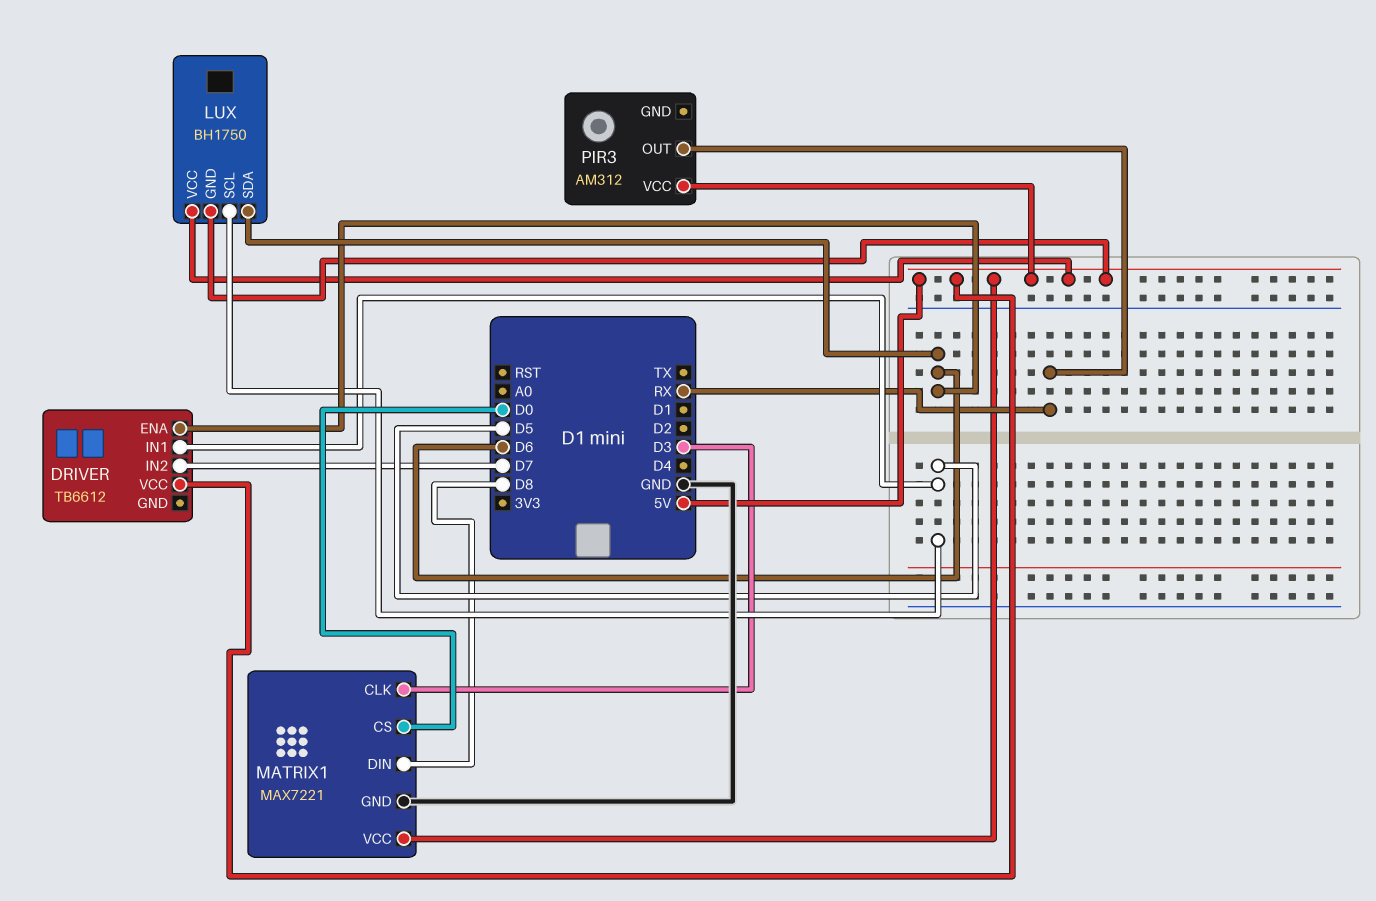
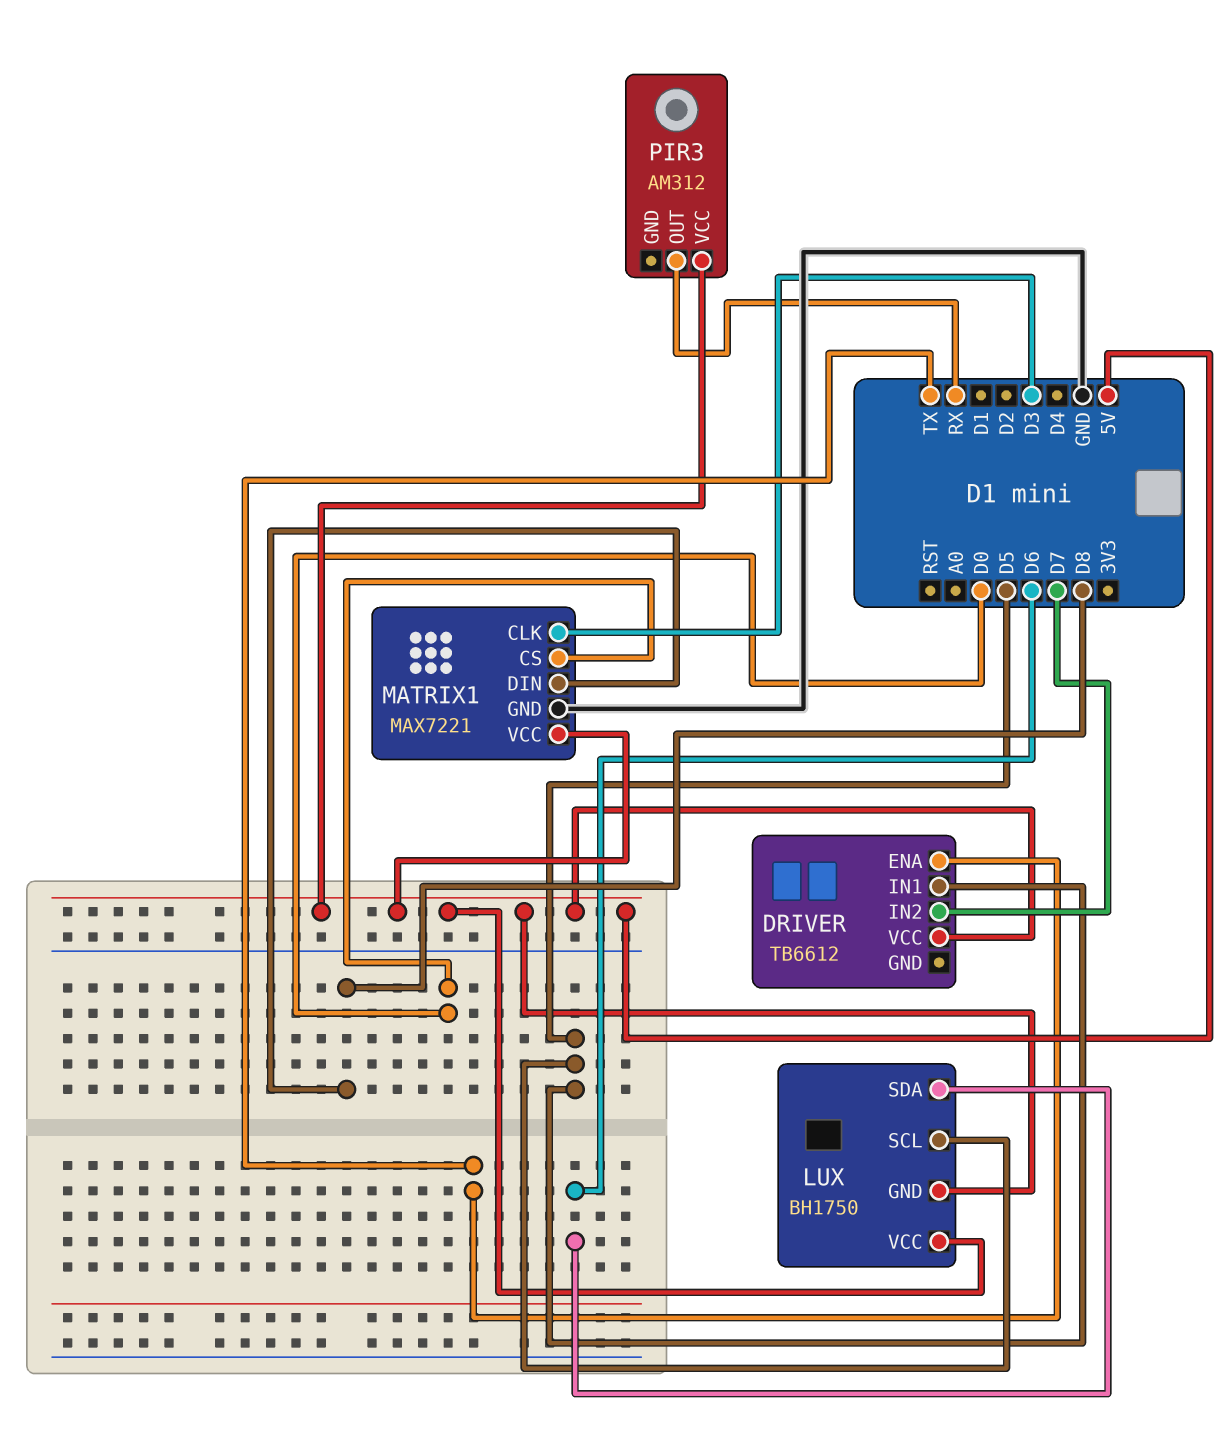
DRIVER pin ENA: D6 -> TX

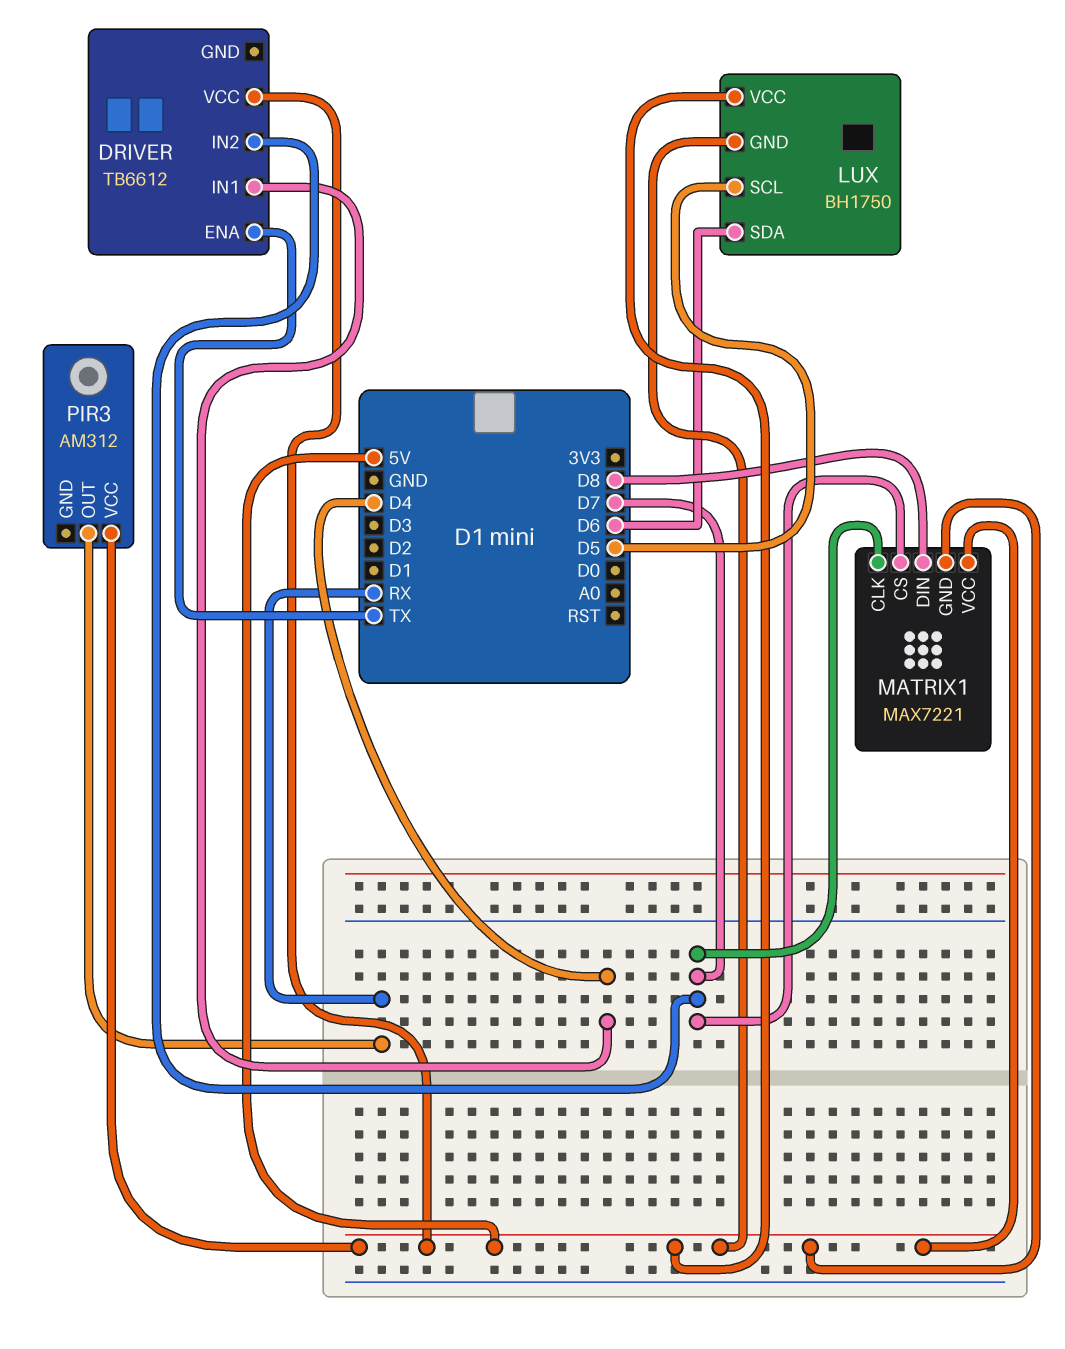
DRIVER pin IN1: D5 -> D4
MATRIX1 pin CLK: D3 -> D7
MATRIX1 pin CS: D0 -> D7
MATRIX1 pin GND: GND -> 5V

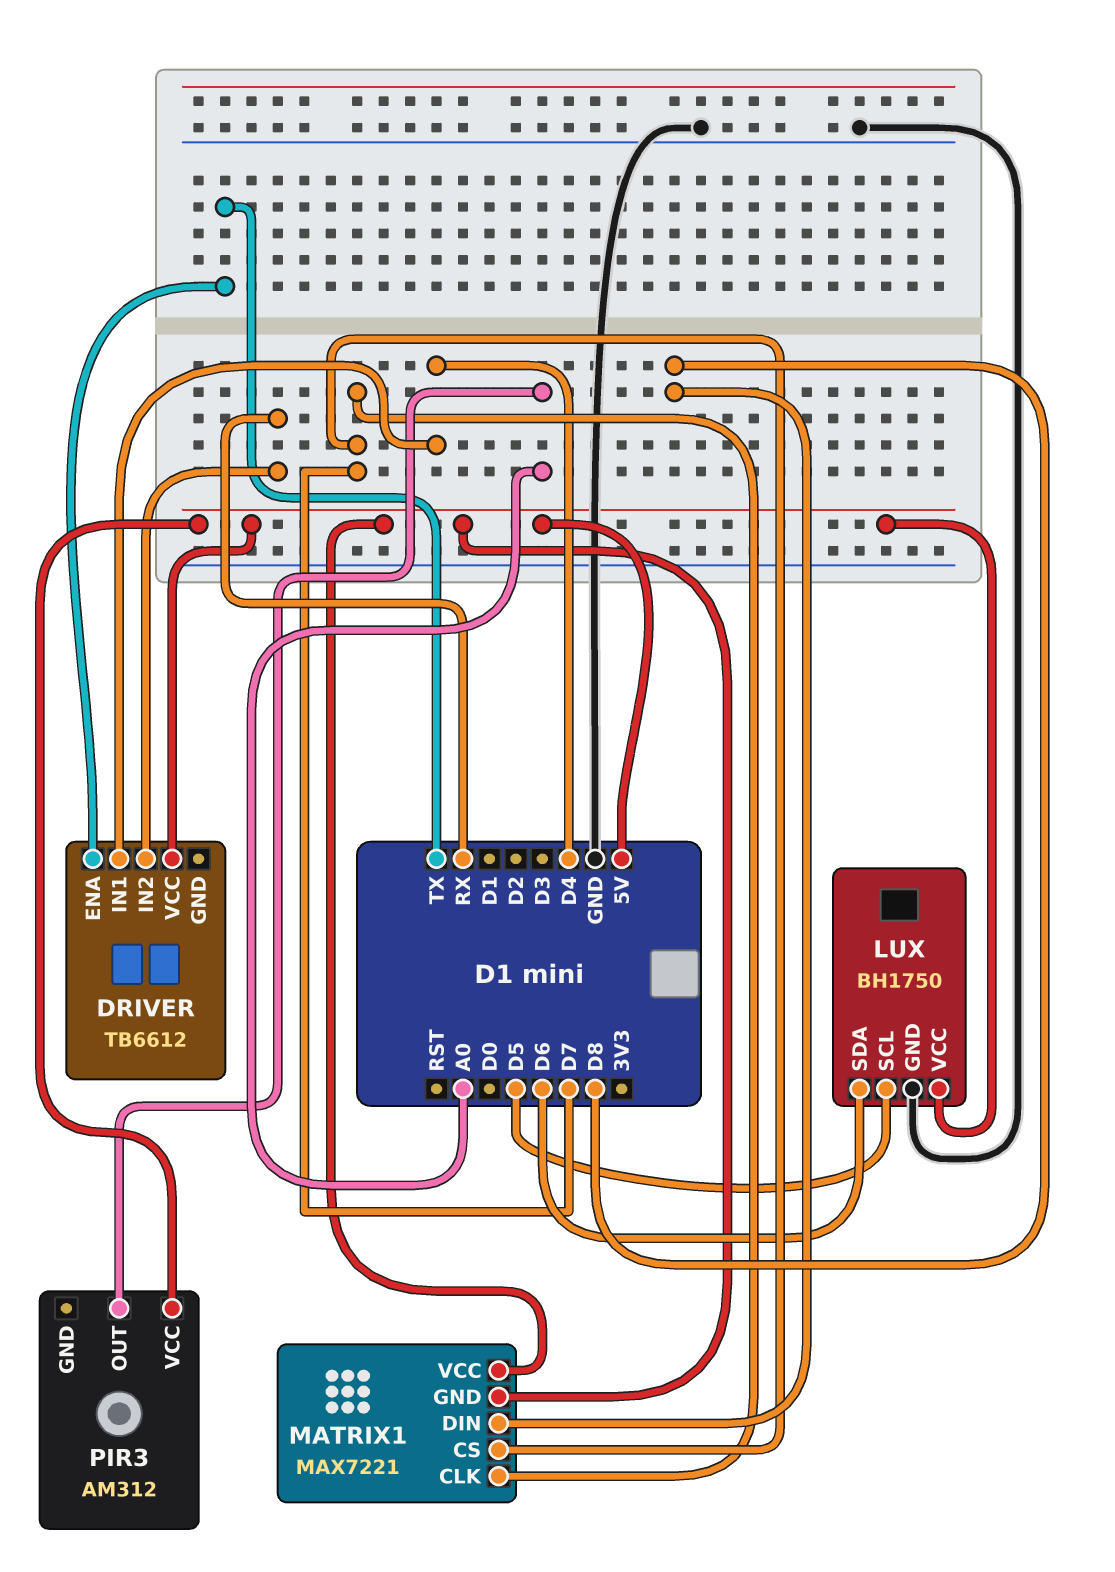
DRIVER pin IN2: D7 -> RX
LUX pin GND: 5V -> GND
PIR3 pin OUT: RX -> A0

